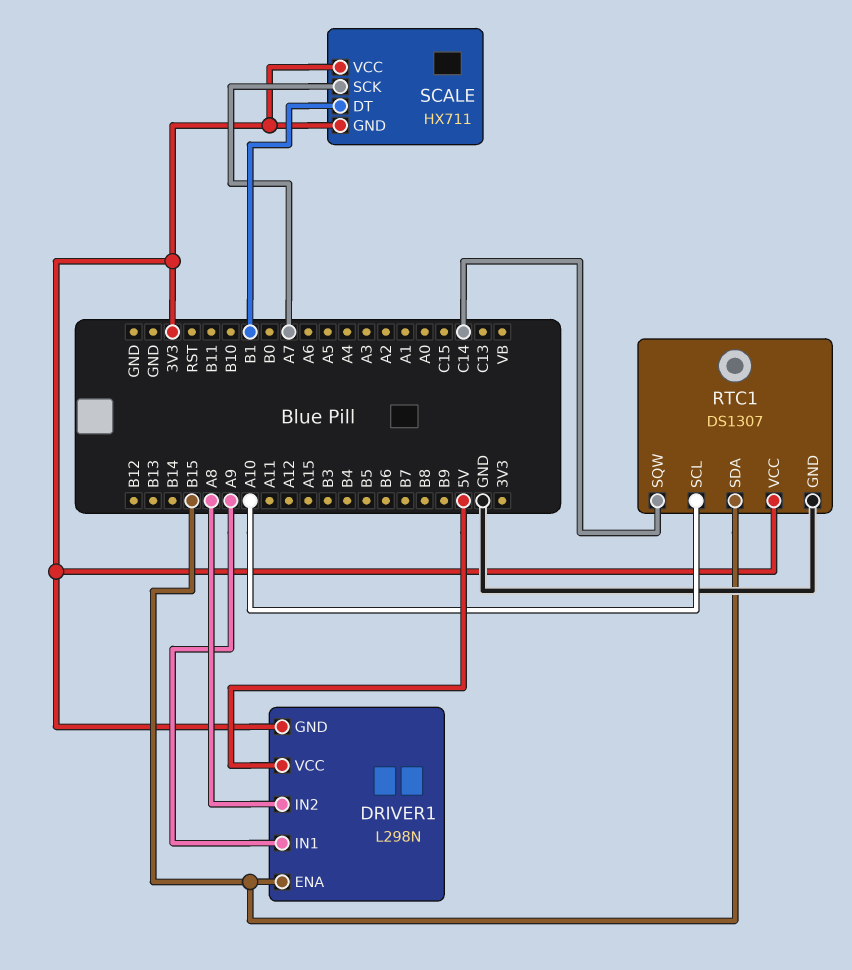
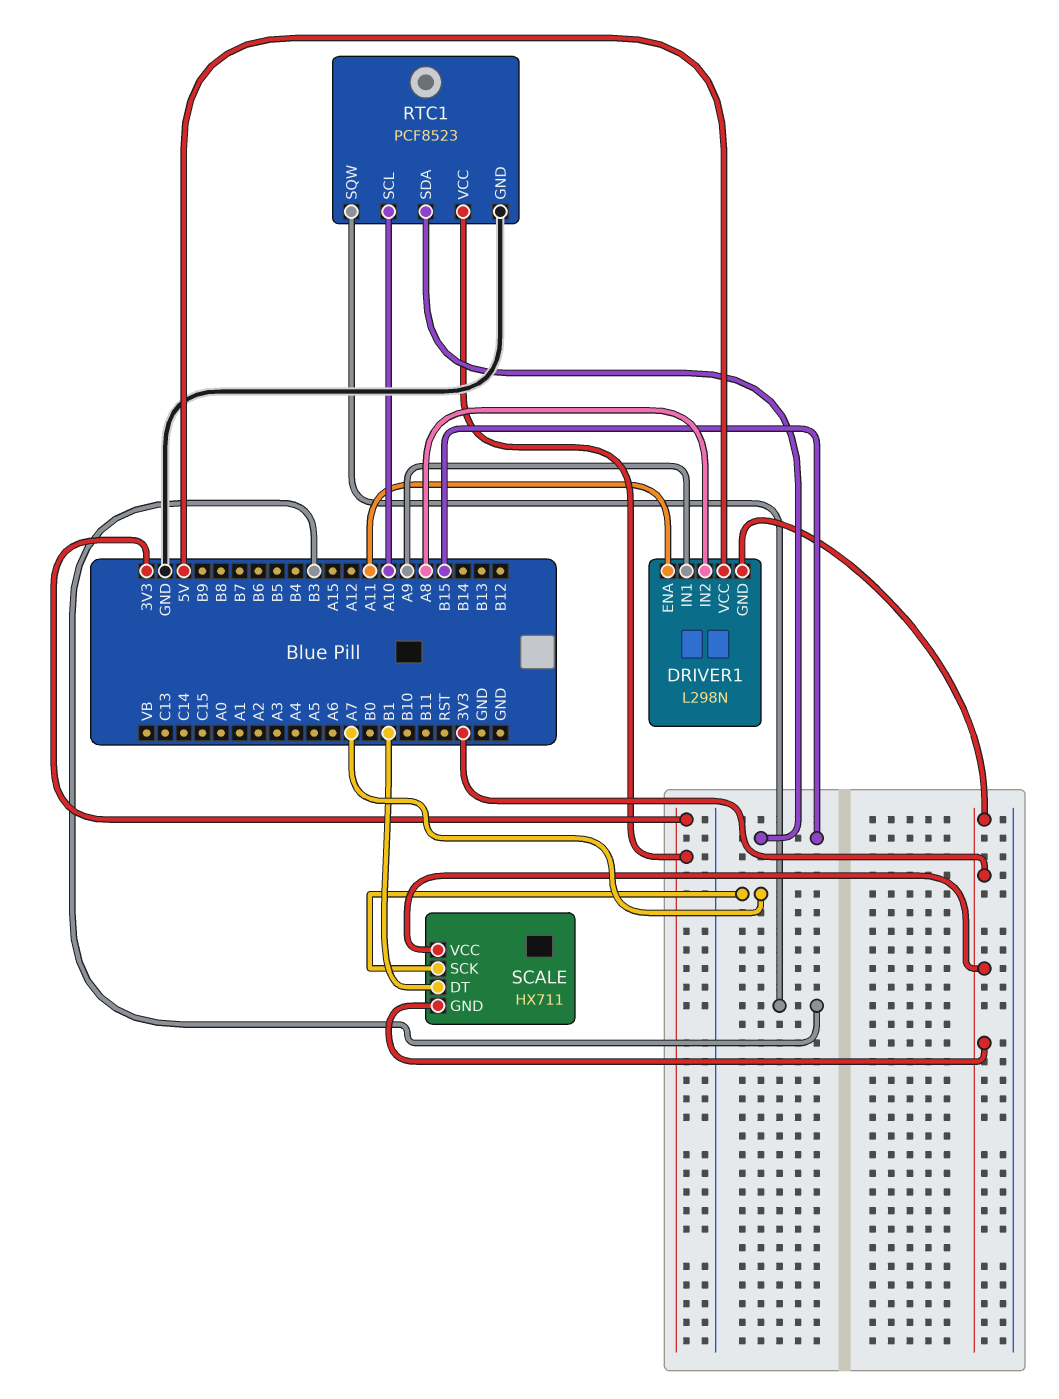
DRIVER1 pin ENA: B15 -> A11
RTC1: DS1307 -> PCF8523
RTC1 pin SQW: C14 -> B3

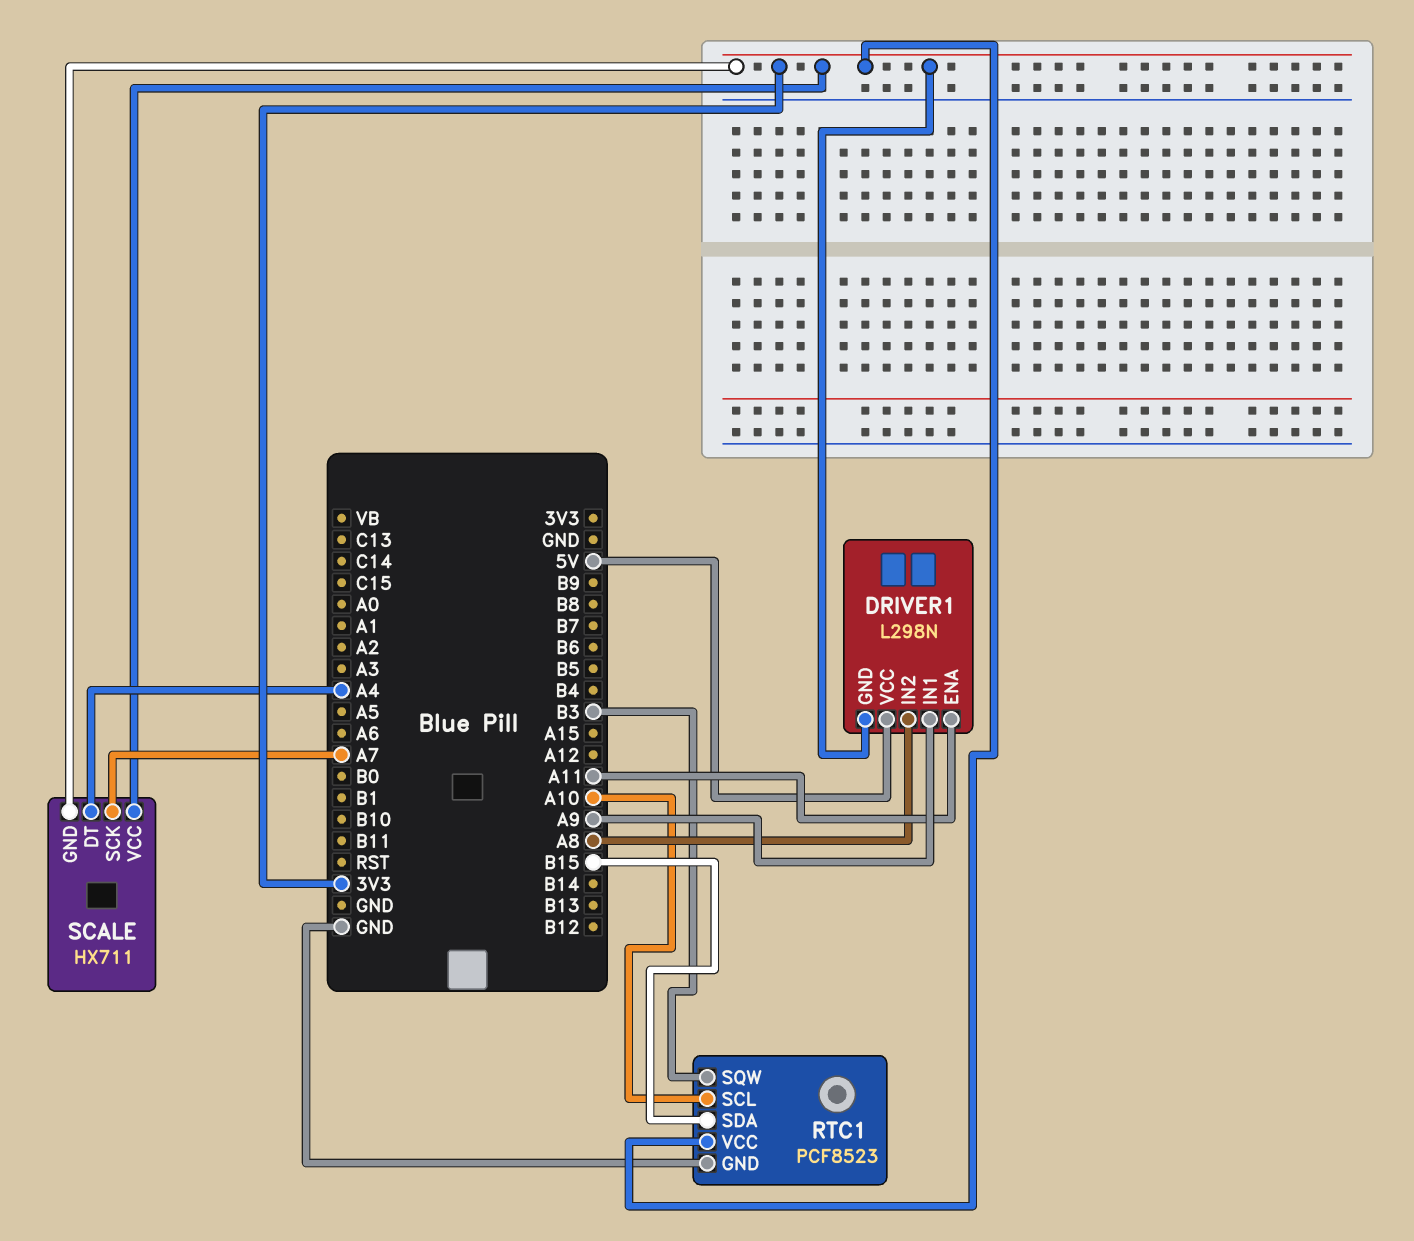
SCALE pin DT: B1 -> A4

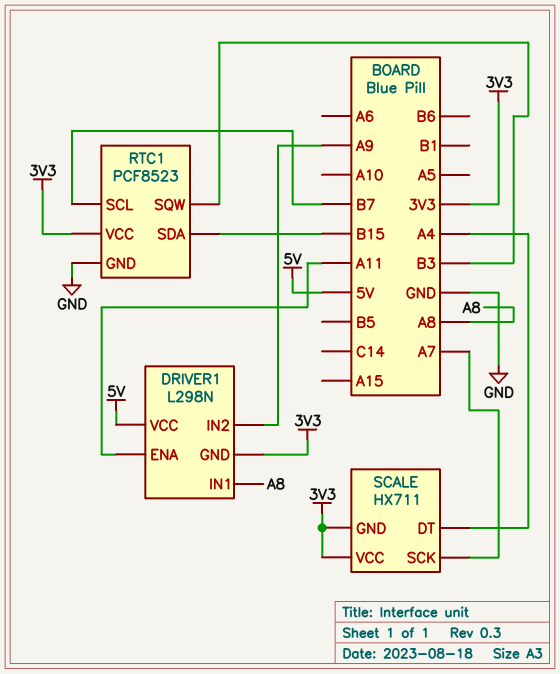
DRIVER1 pin IN1: A9 -> A8
DRIVER1 pin IN2: A8 -> A9
RTC1 pin SCL: A10 -> B7

